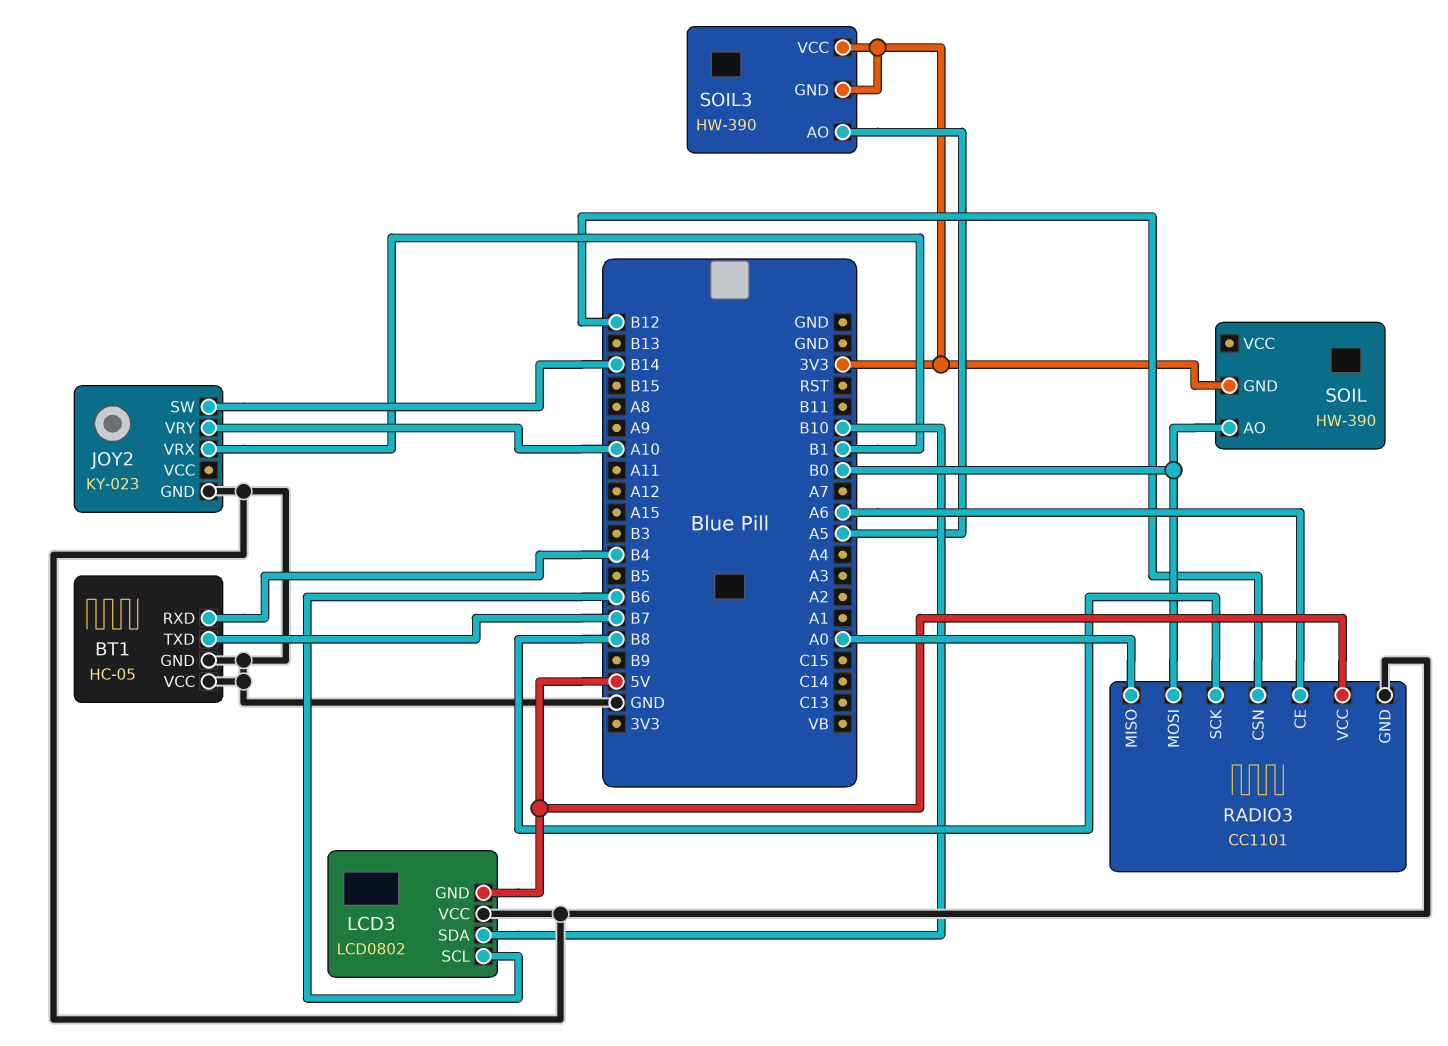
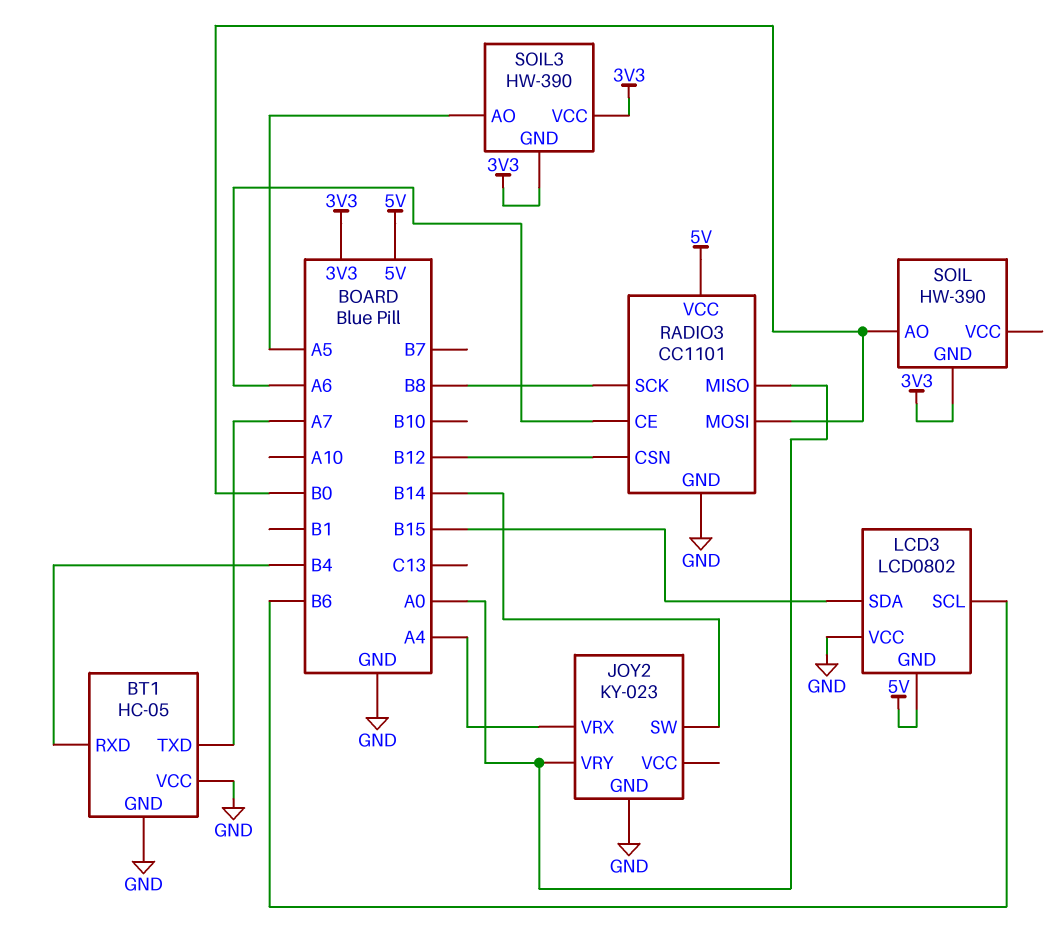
BT1 pin TXD: B7 -> A7
JOY2 pin VRX: B1 -> A4
JOY2 pin VRY: A10 -> A0
LCD3 pin SDA: B10 -> B15

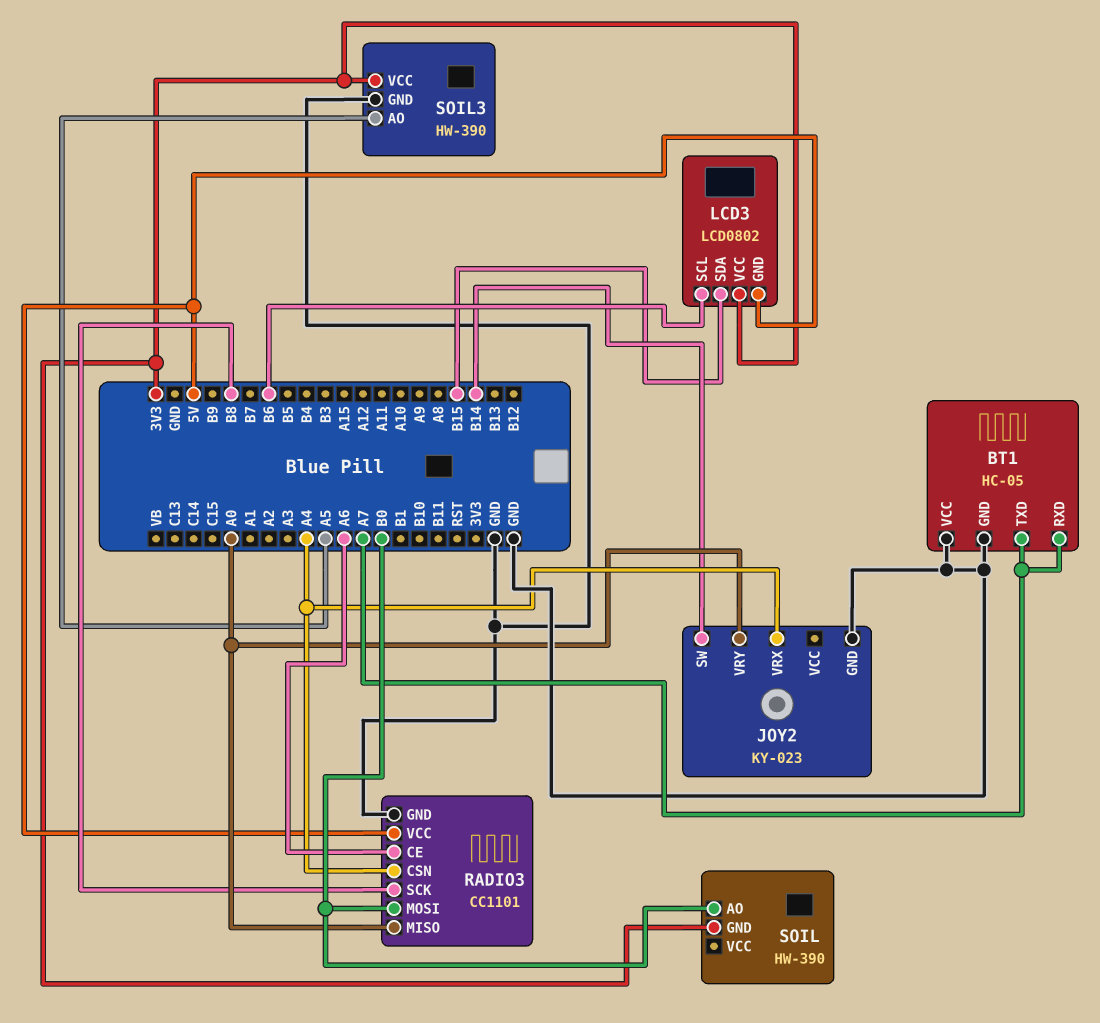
BT1 pin RXD: B4 -> A7
LCD3 pin VCC: GND -> 3V3
RADIO3 pin CSN: B12 -> A4
SOIL3 pin GND: 3V3 -> GND

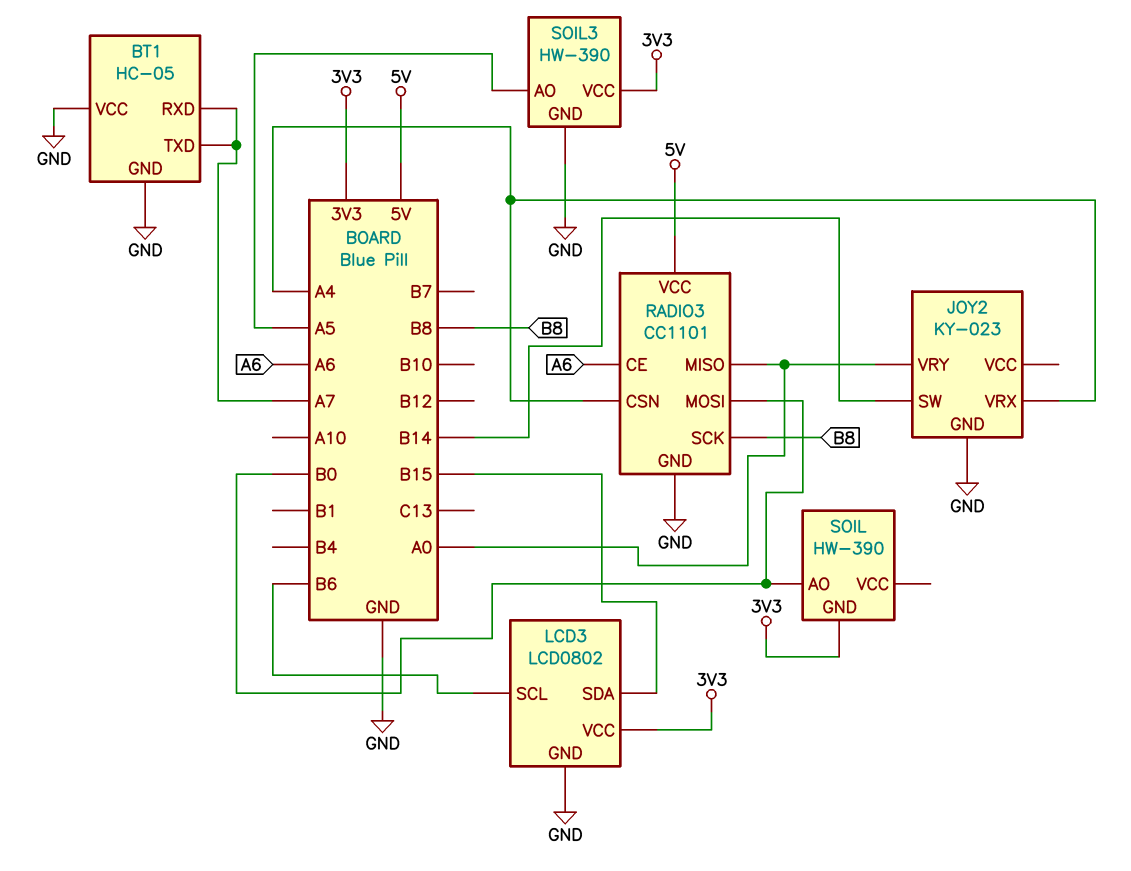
LCD3 pin GND: 5V -> GND

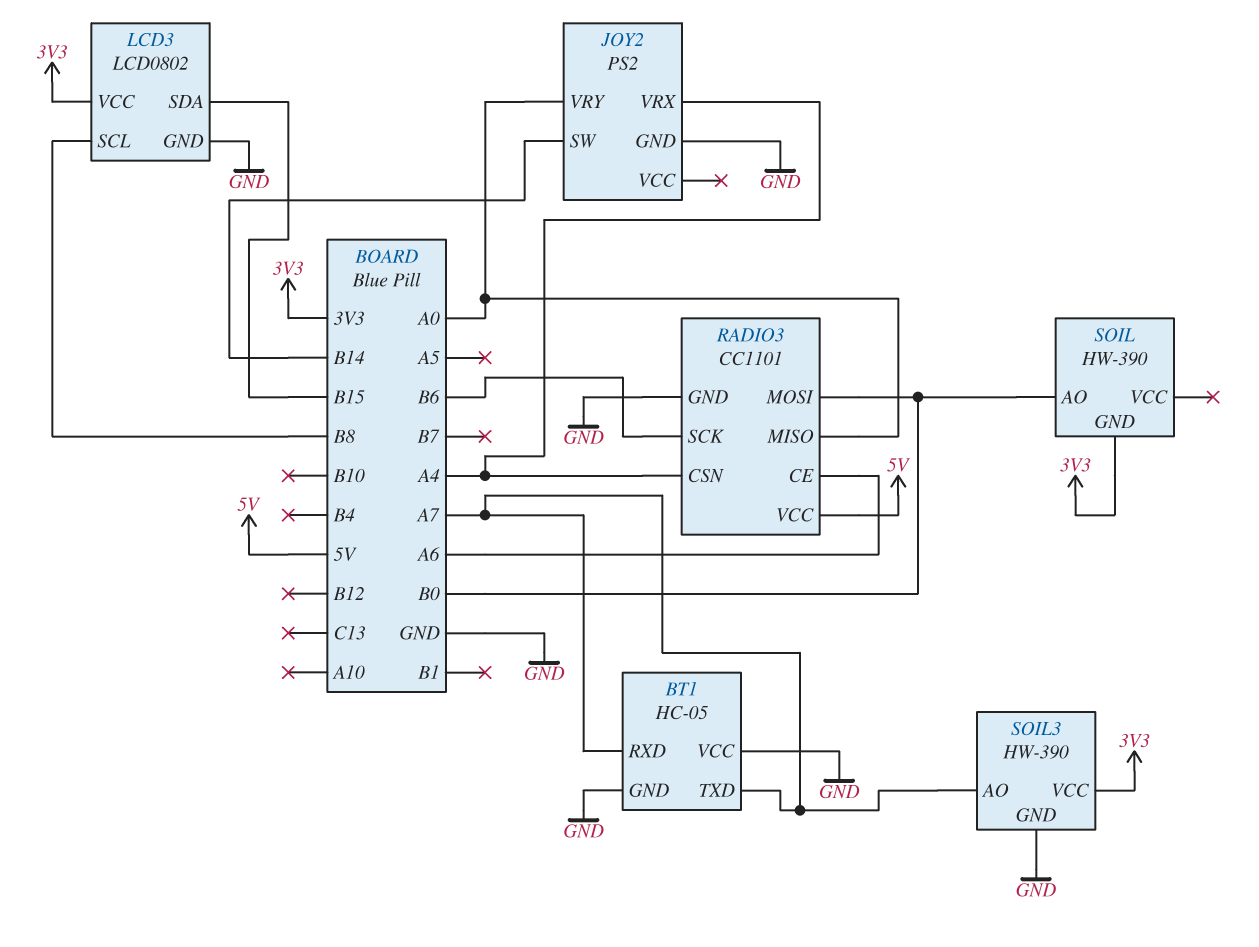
JOY2: KY-023 -> PS2
LCD3 pin SCL: B6 -> B8
RADIO3 pin SCK: B8 -> B6
SOIL3 pin AO: A5 -> A7

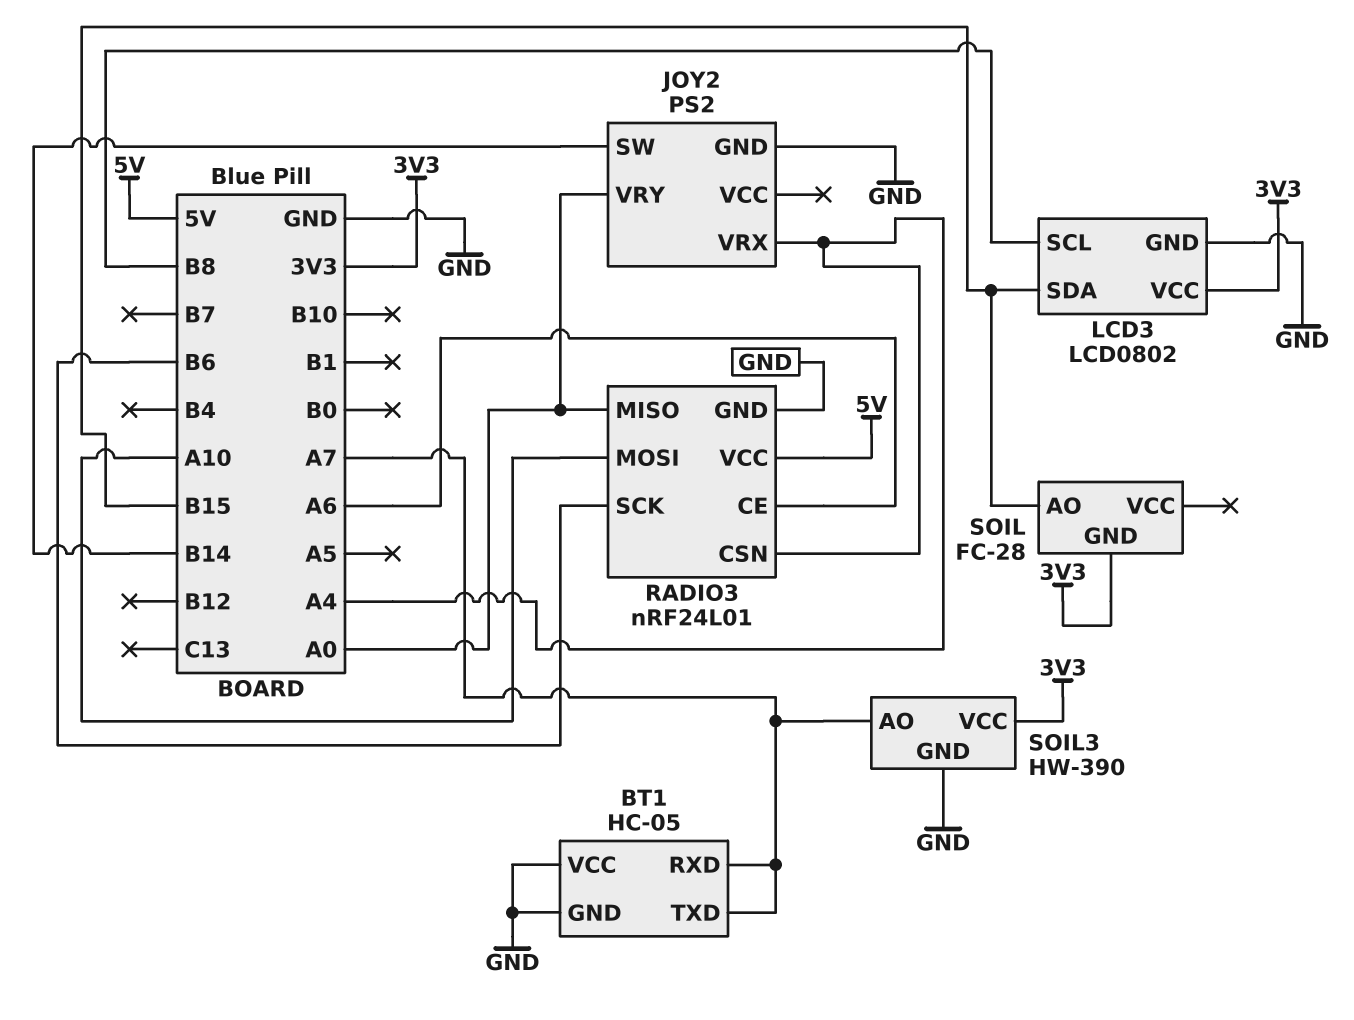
RADIO3: CC1101 -> nRF24L01
RADIO3 pin MOSI: B0 -> A10
SOIL: HW-390 -> FC-28
SOIL pin AO: B0 -> B15

